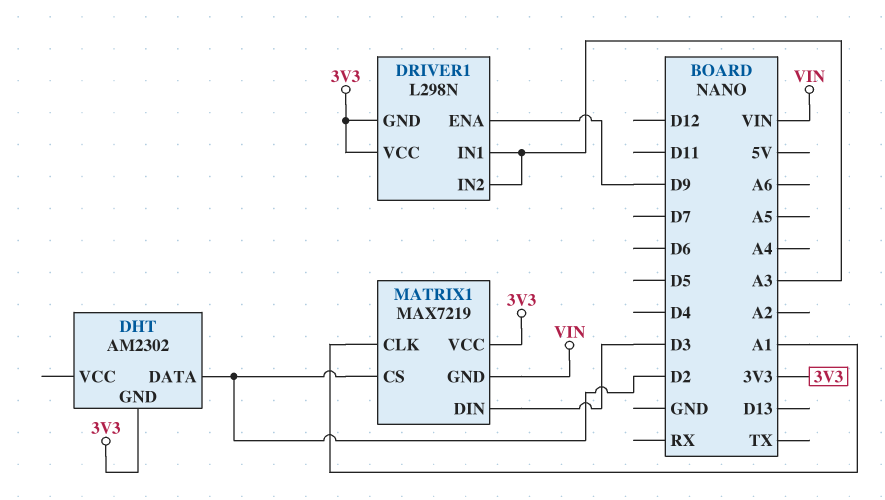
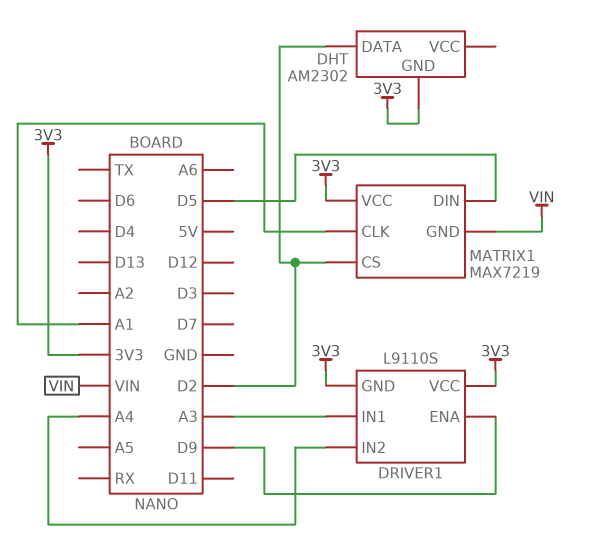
DRIVER1: L298N -> L9110S
DRIVER1 pin IN2: A3 -> A4
MATRIX1 pin DIN: D3 -> D5

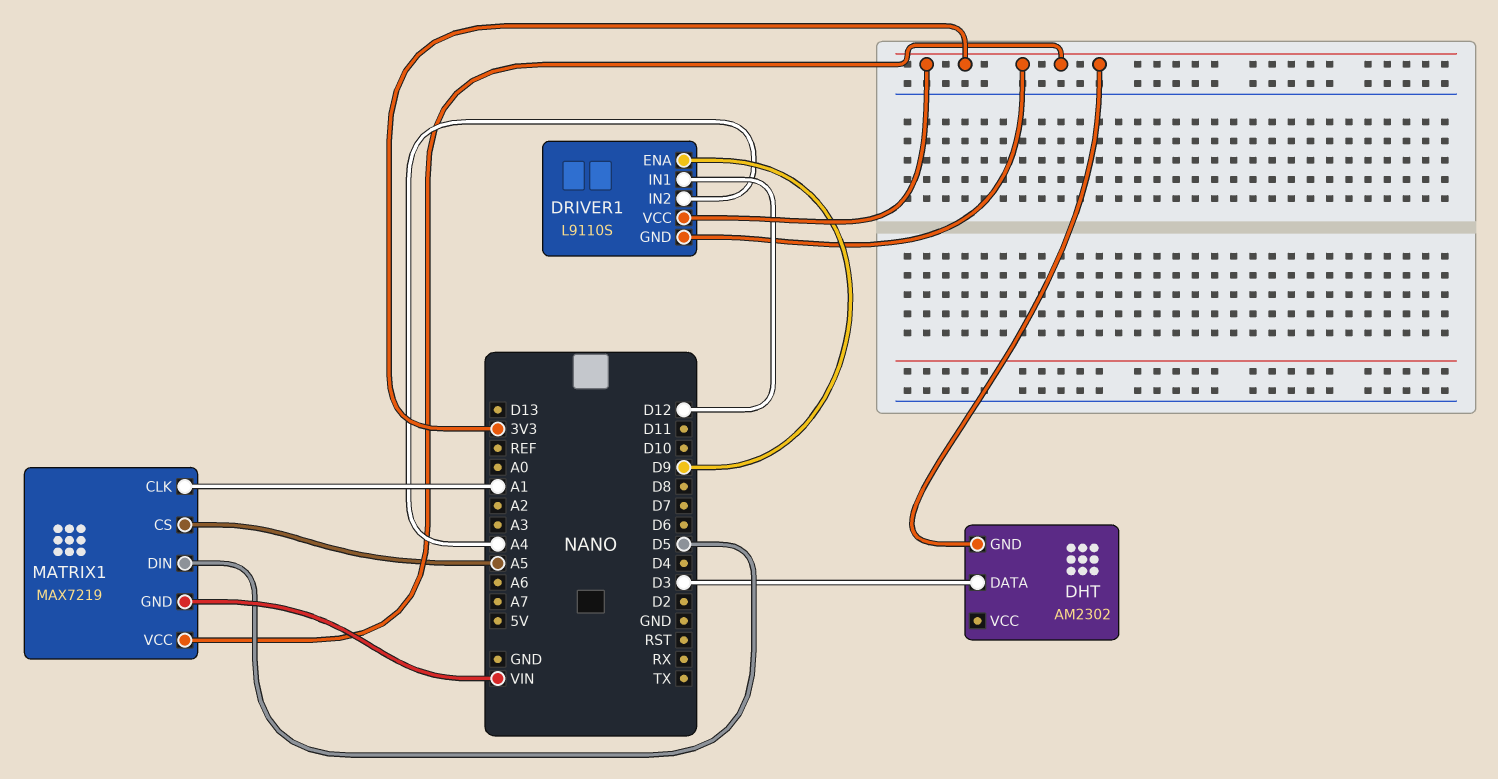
DHT pin DATA: D2 -> D3
DRIVER1 pin IN1: A3 -> D12
MATRIX1 pin CS: D2 -> A5

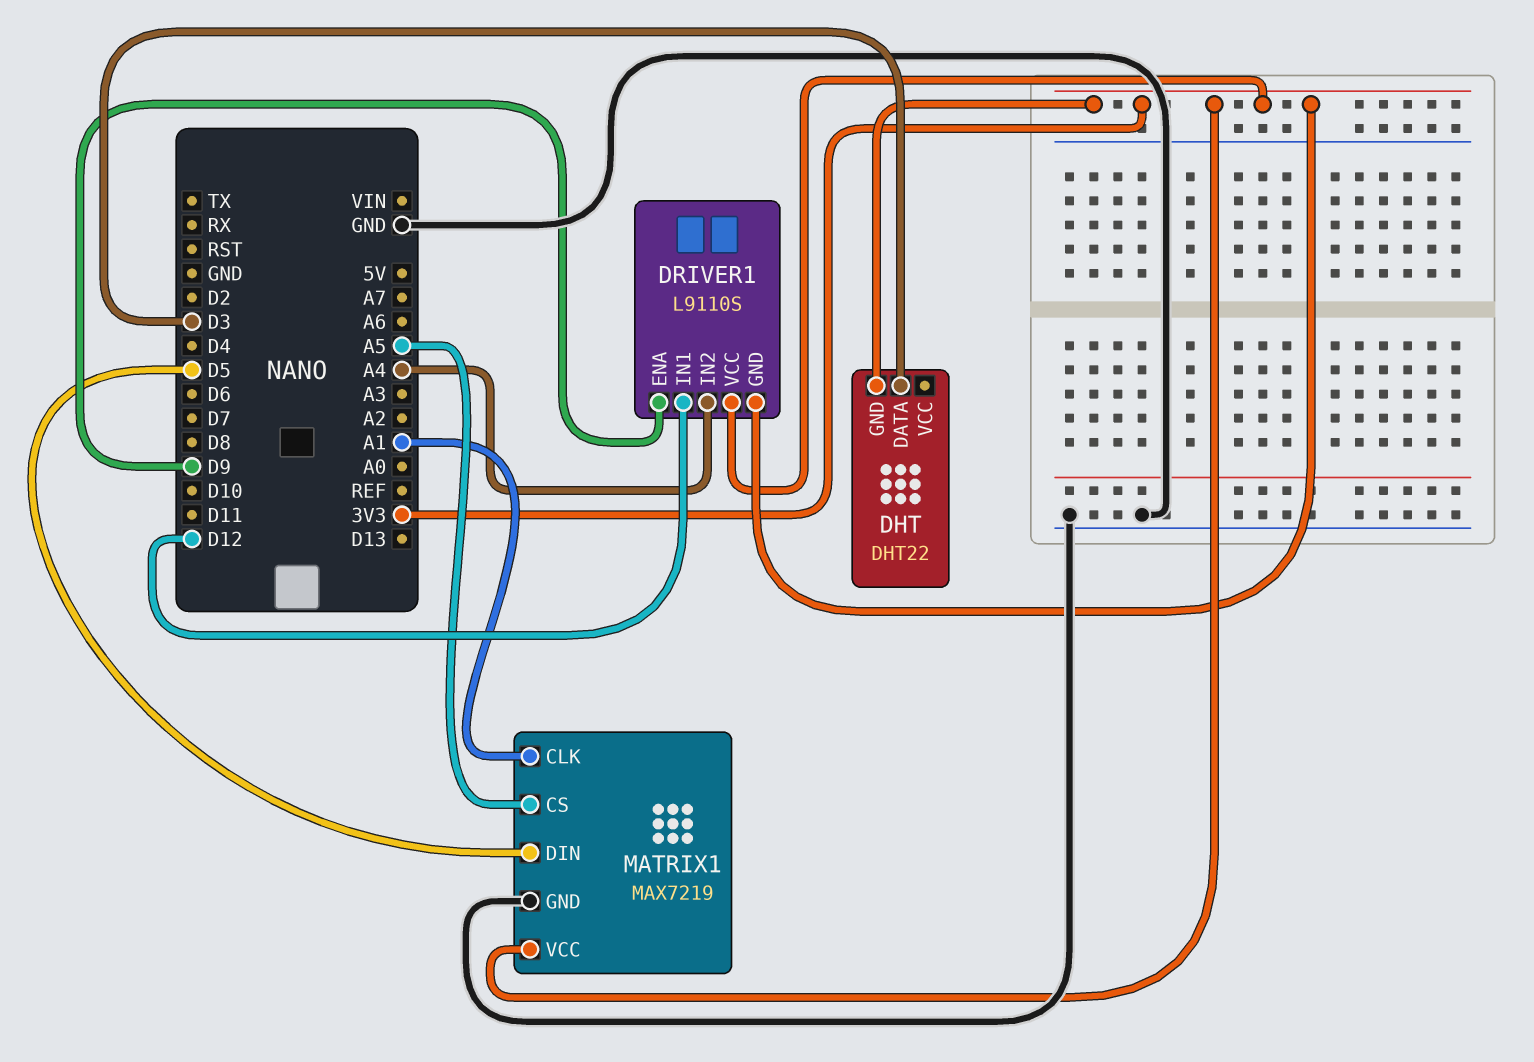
DHT: AM2302 -> DHT22
MATRIX1 pin GND: VIN -> GND

